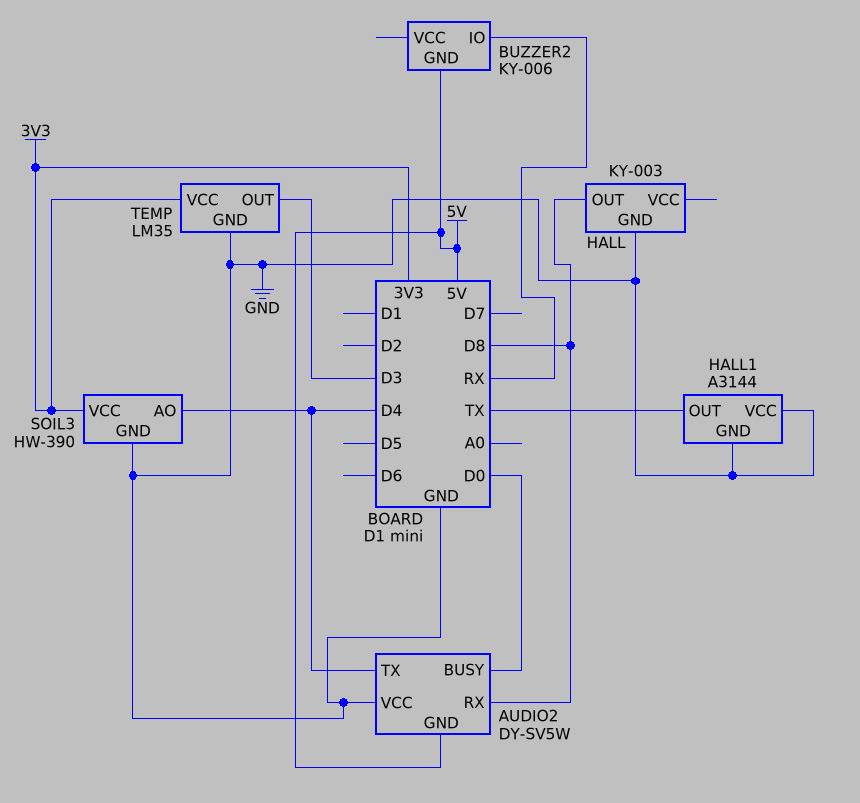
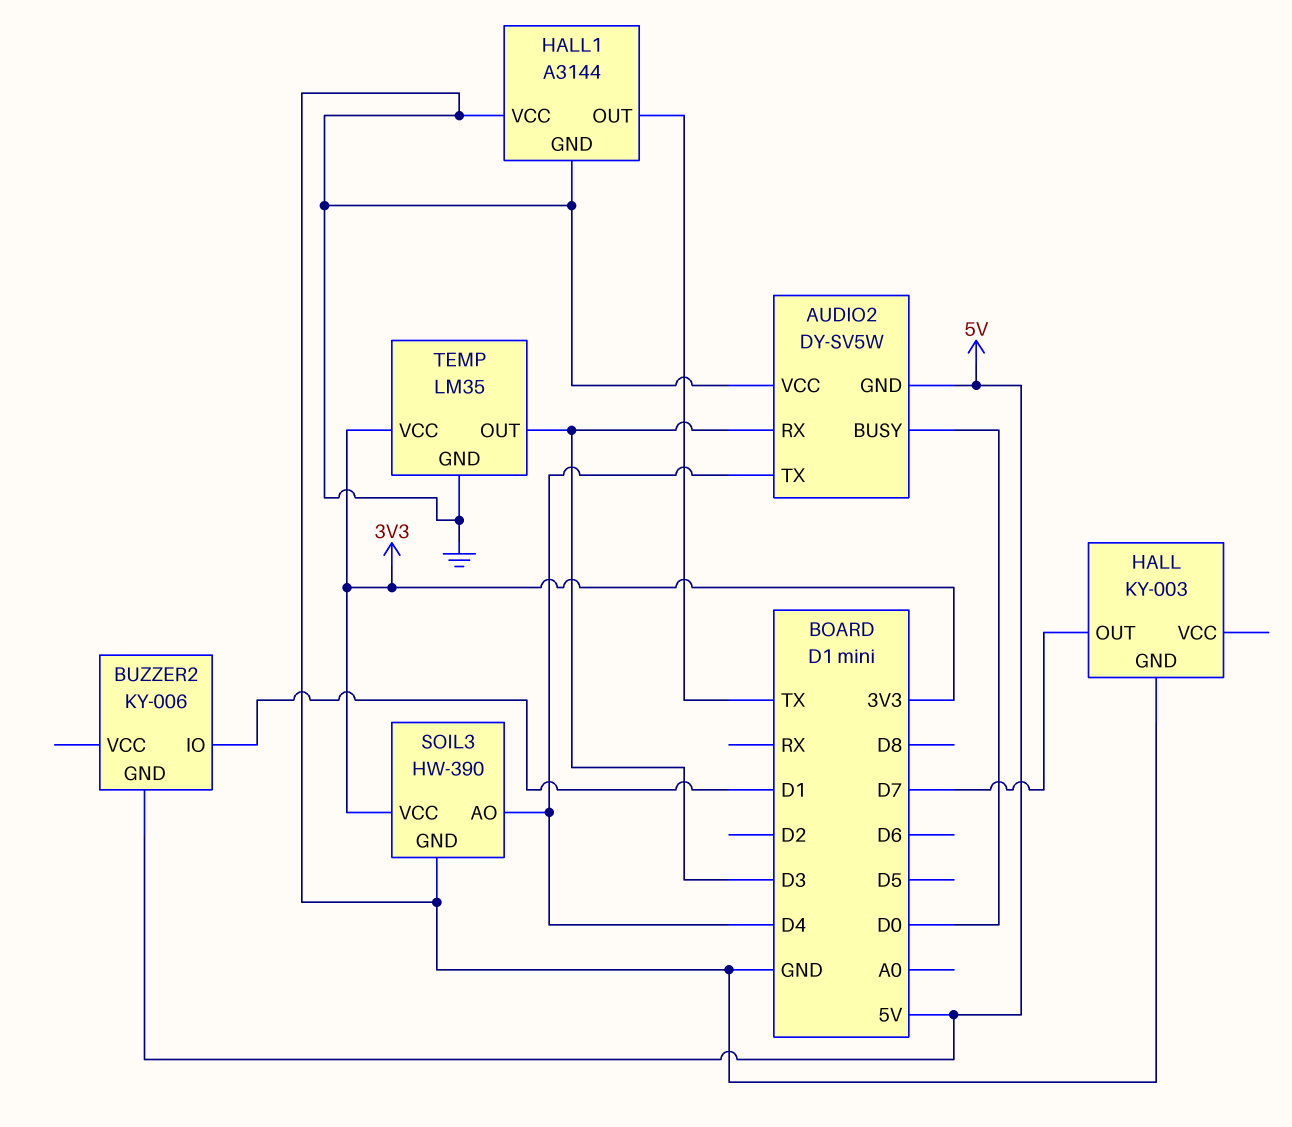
AUDIO2 pin RX: D8 -> D3
BUZZER2 pin IO: RX -> D1
HALL pin OUT: D8 -> D7

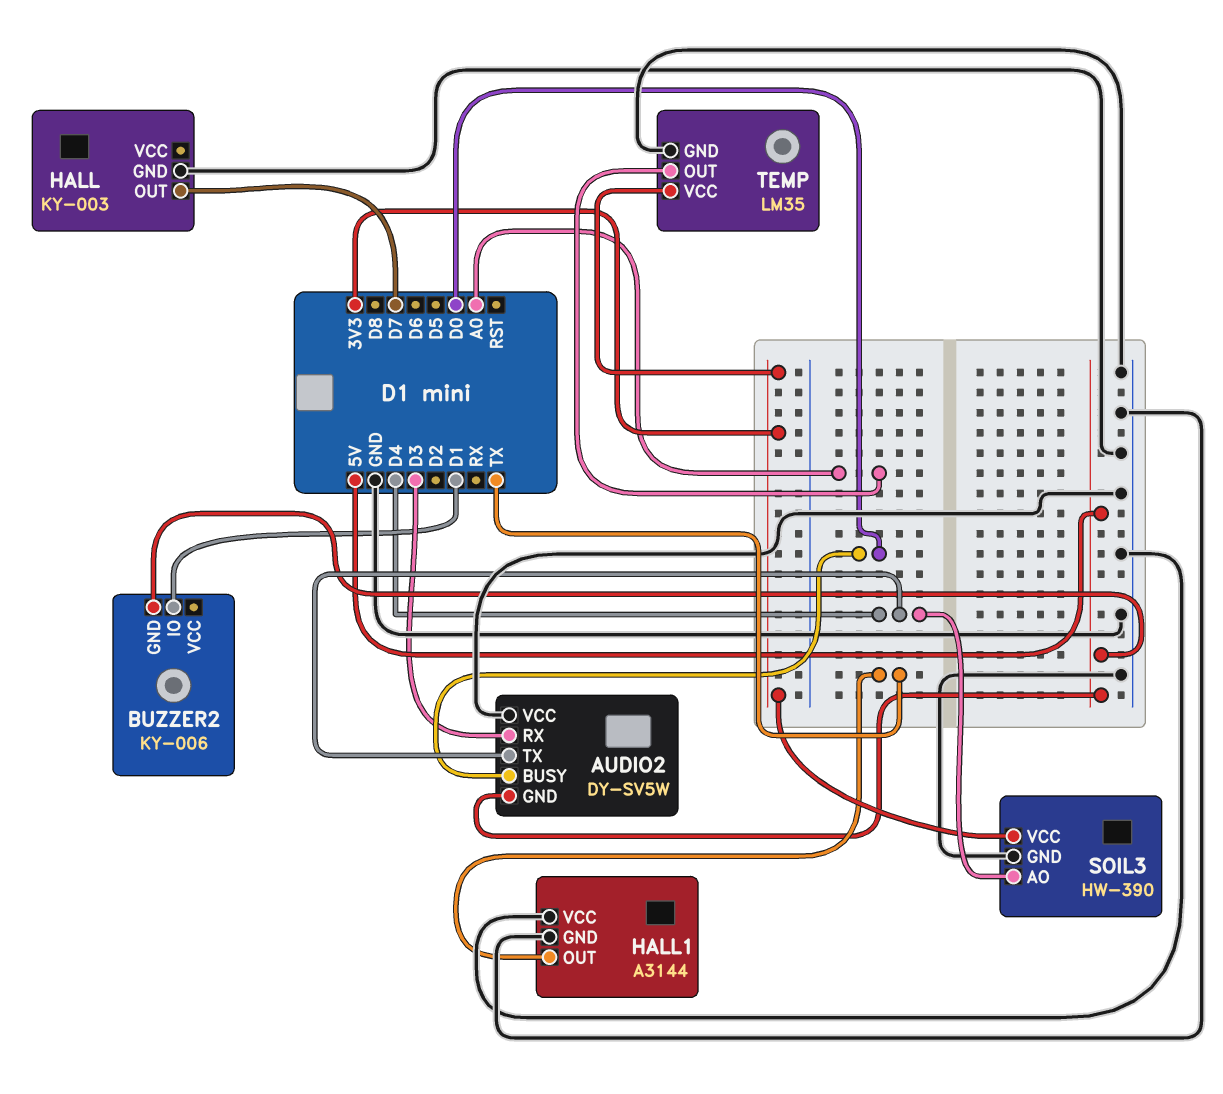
TEMP pin OUT: D3 -> A0

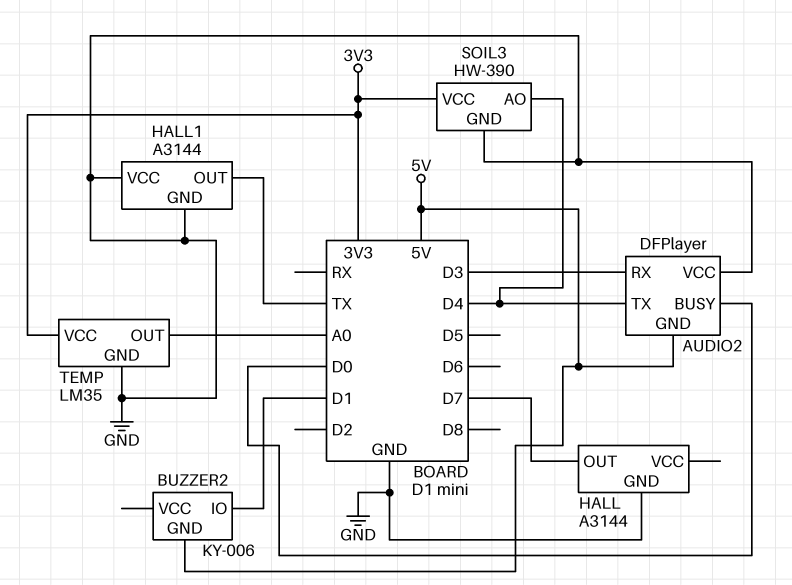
AUDIO2: DY-SV5W -> DFPlayer
HALL: KY-003 -> A3144

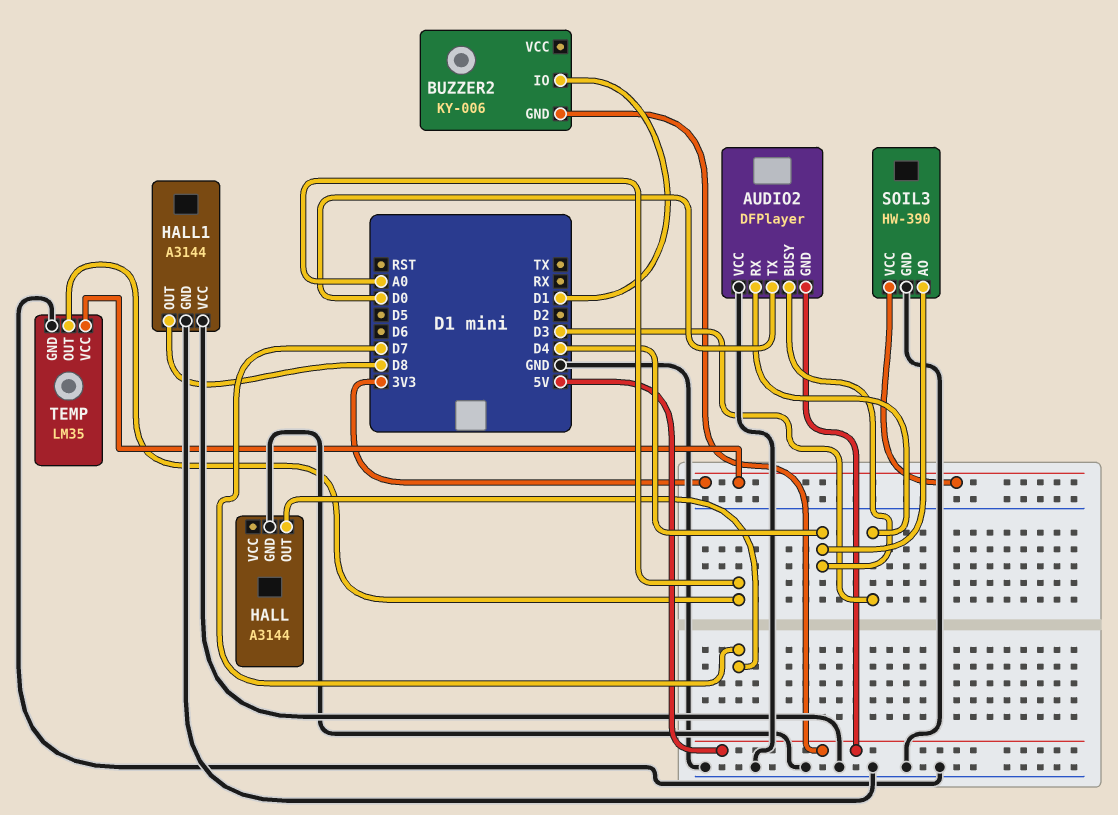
AUDIO2 pin BUSY: D0 -> D4
AUDIO2 pin TX: D4 -> D0
HALL1 pin OUT: TX -> D8

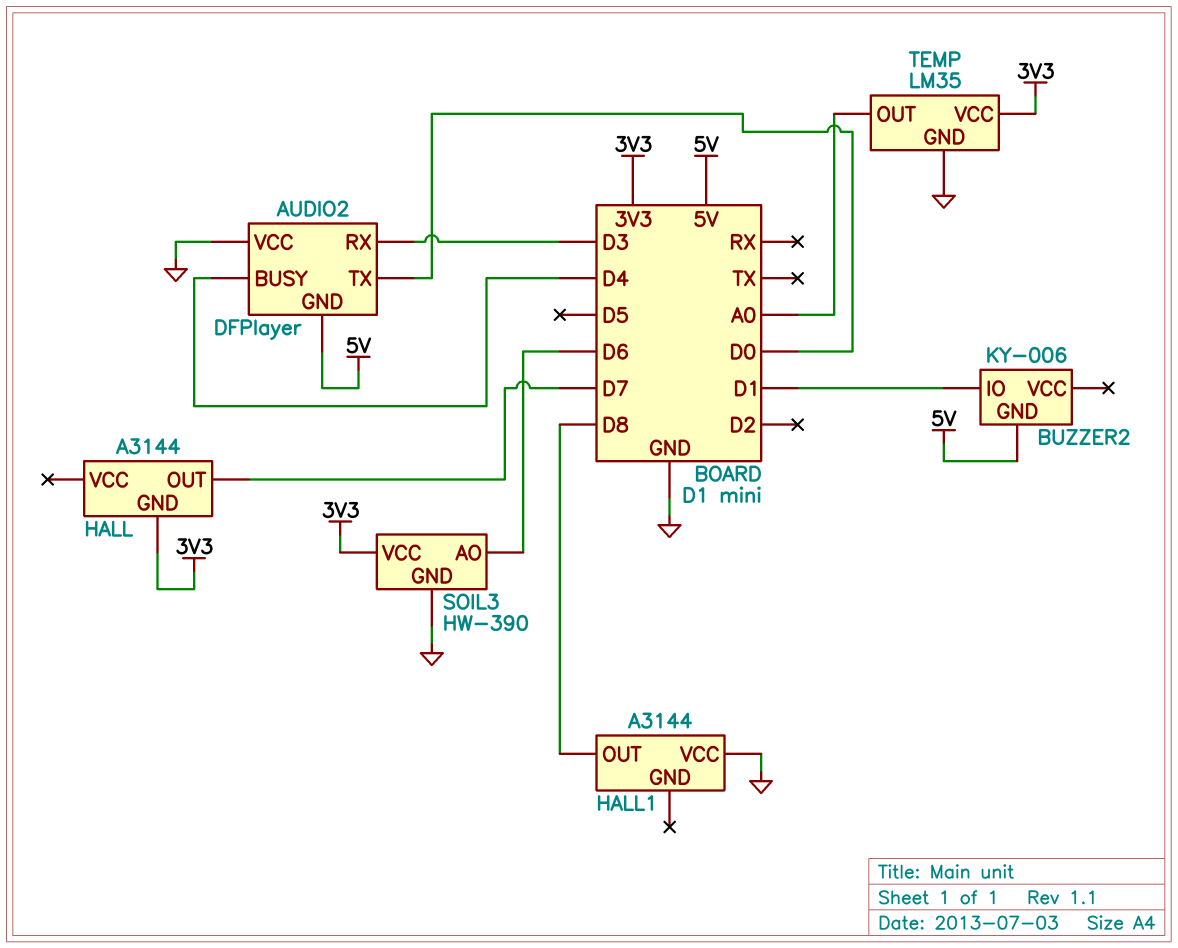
HALL pin GND: GND -> 3V3
HALL1 pin GND: GND -> none
SOIL3 pin AO: D4 -> D6

